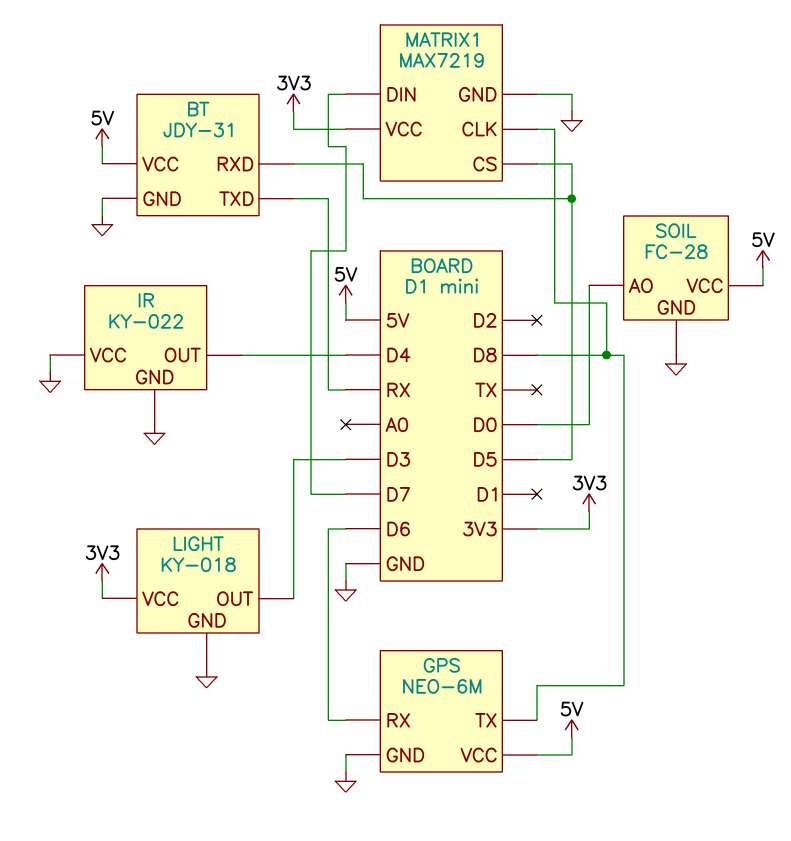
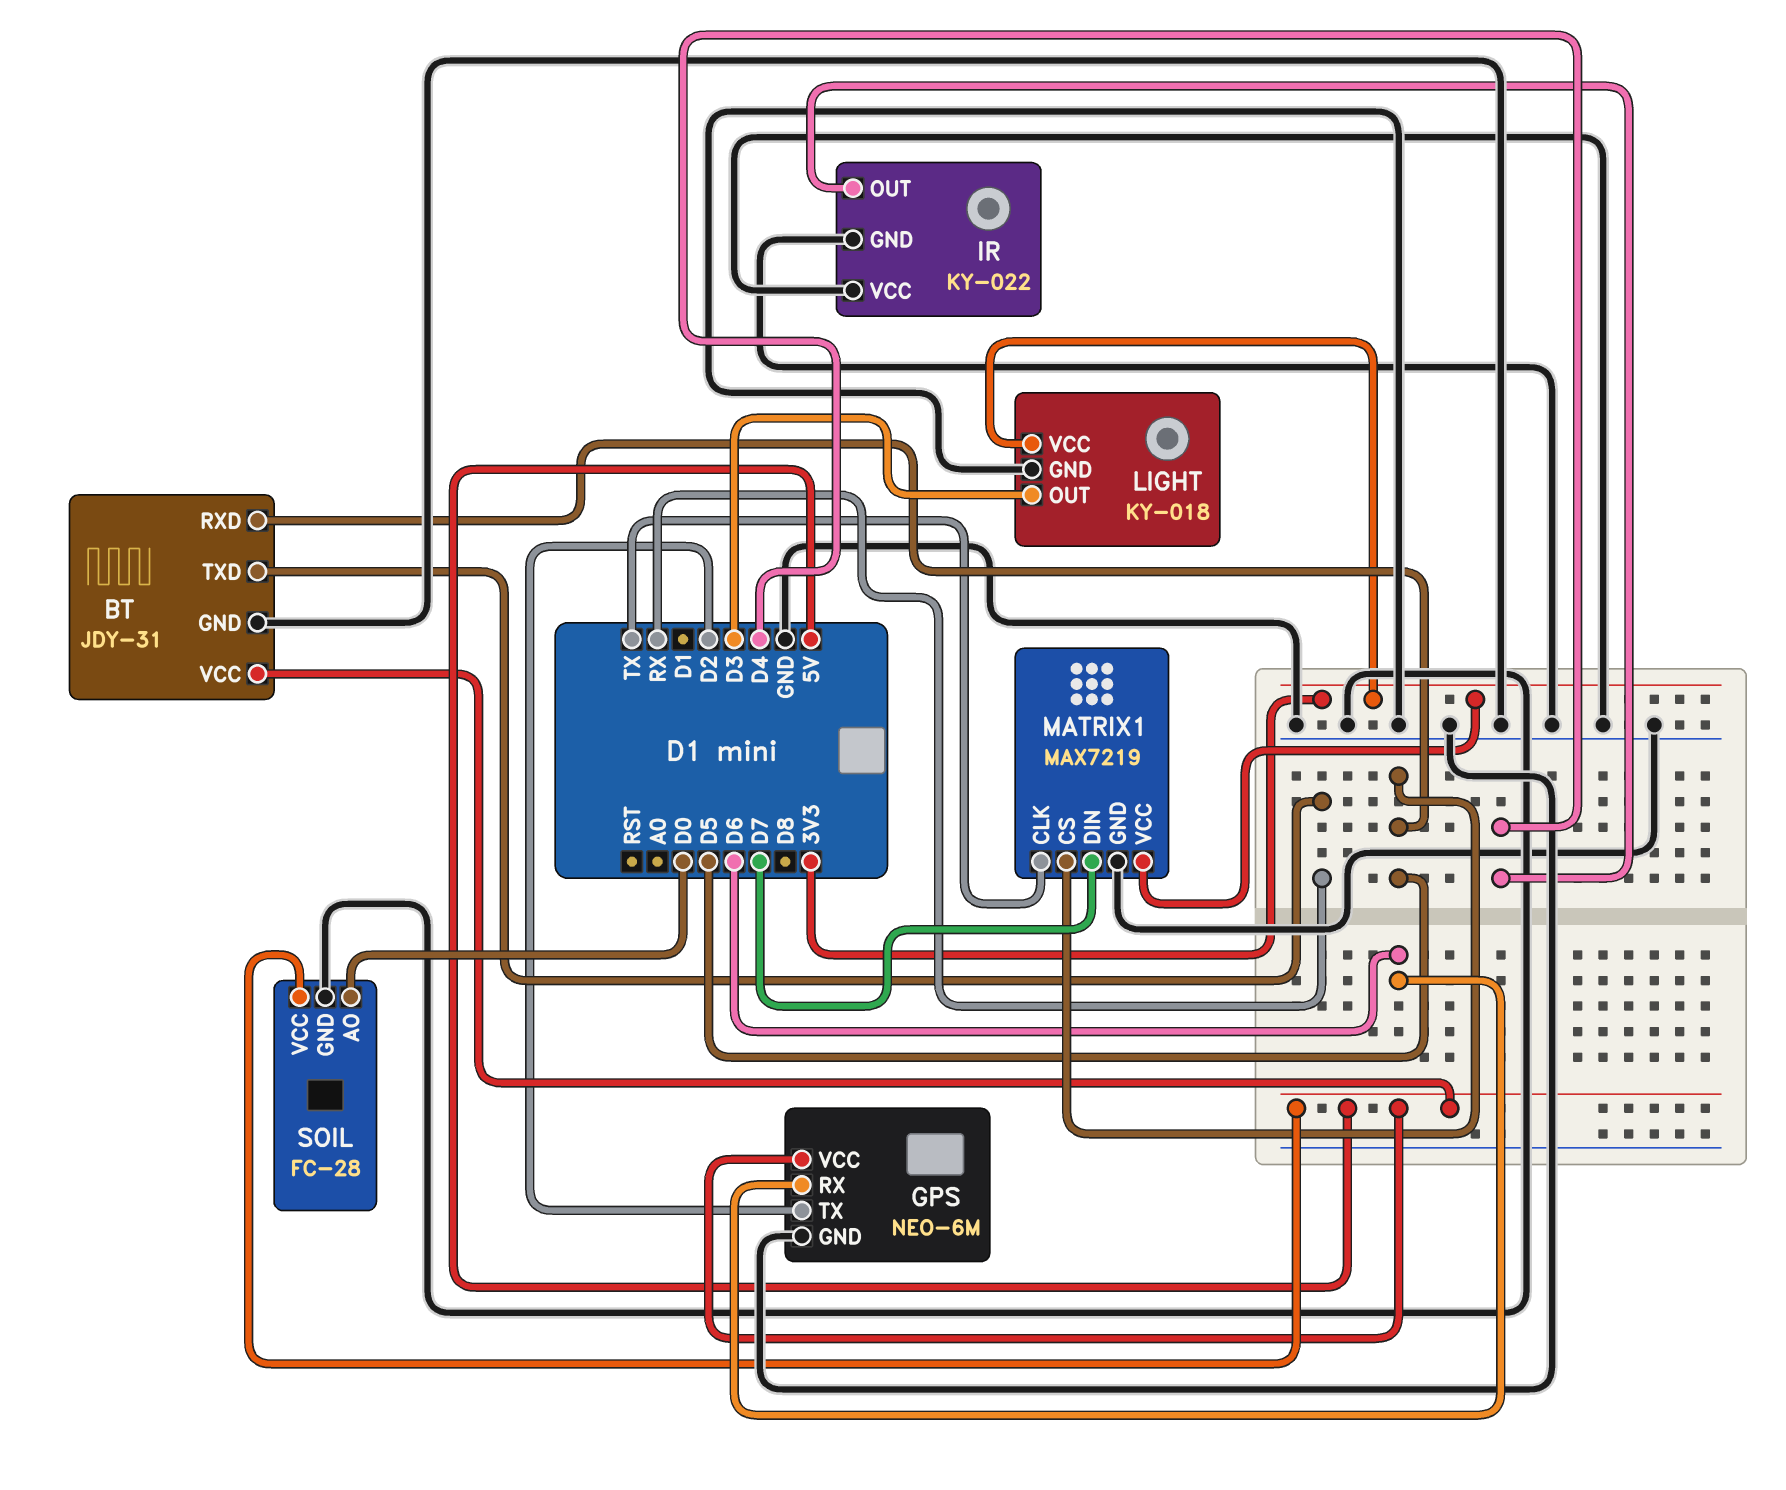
GPS pin TX: D8 -> D2
MATRIX1 pin CLK: D8 -> TX

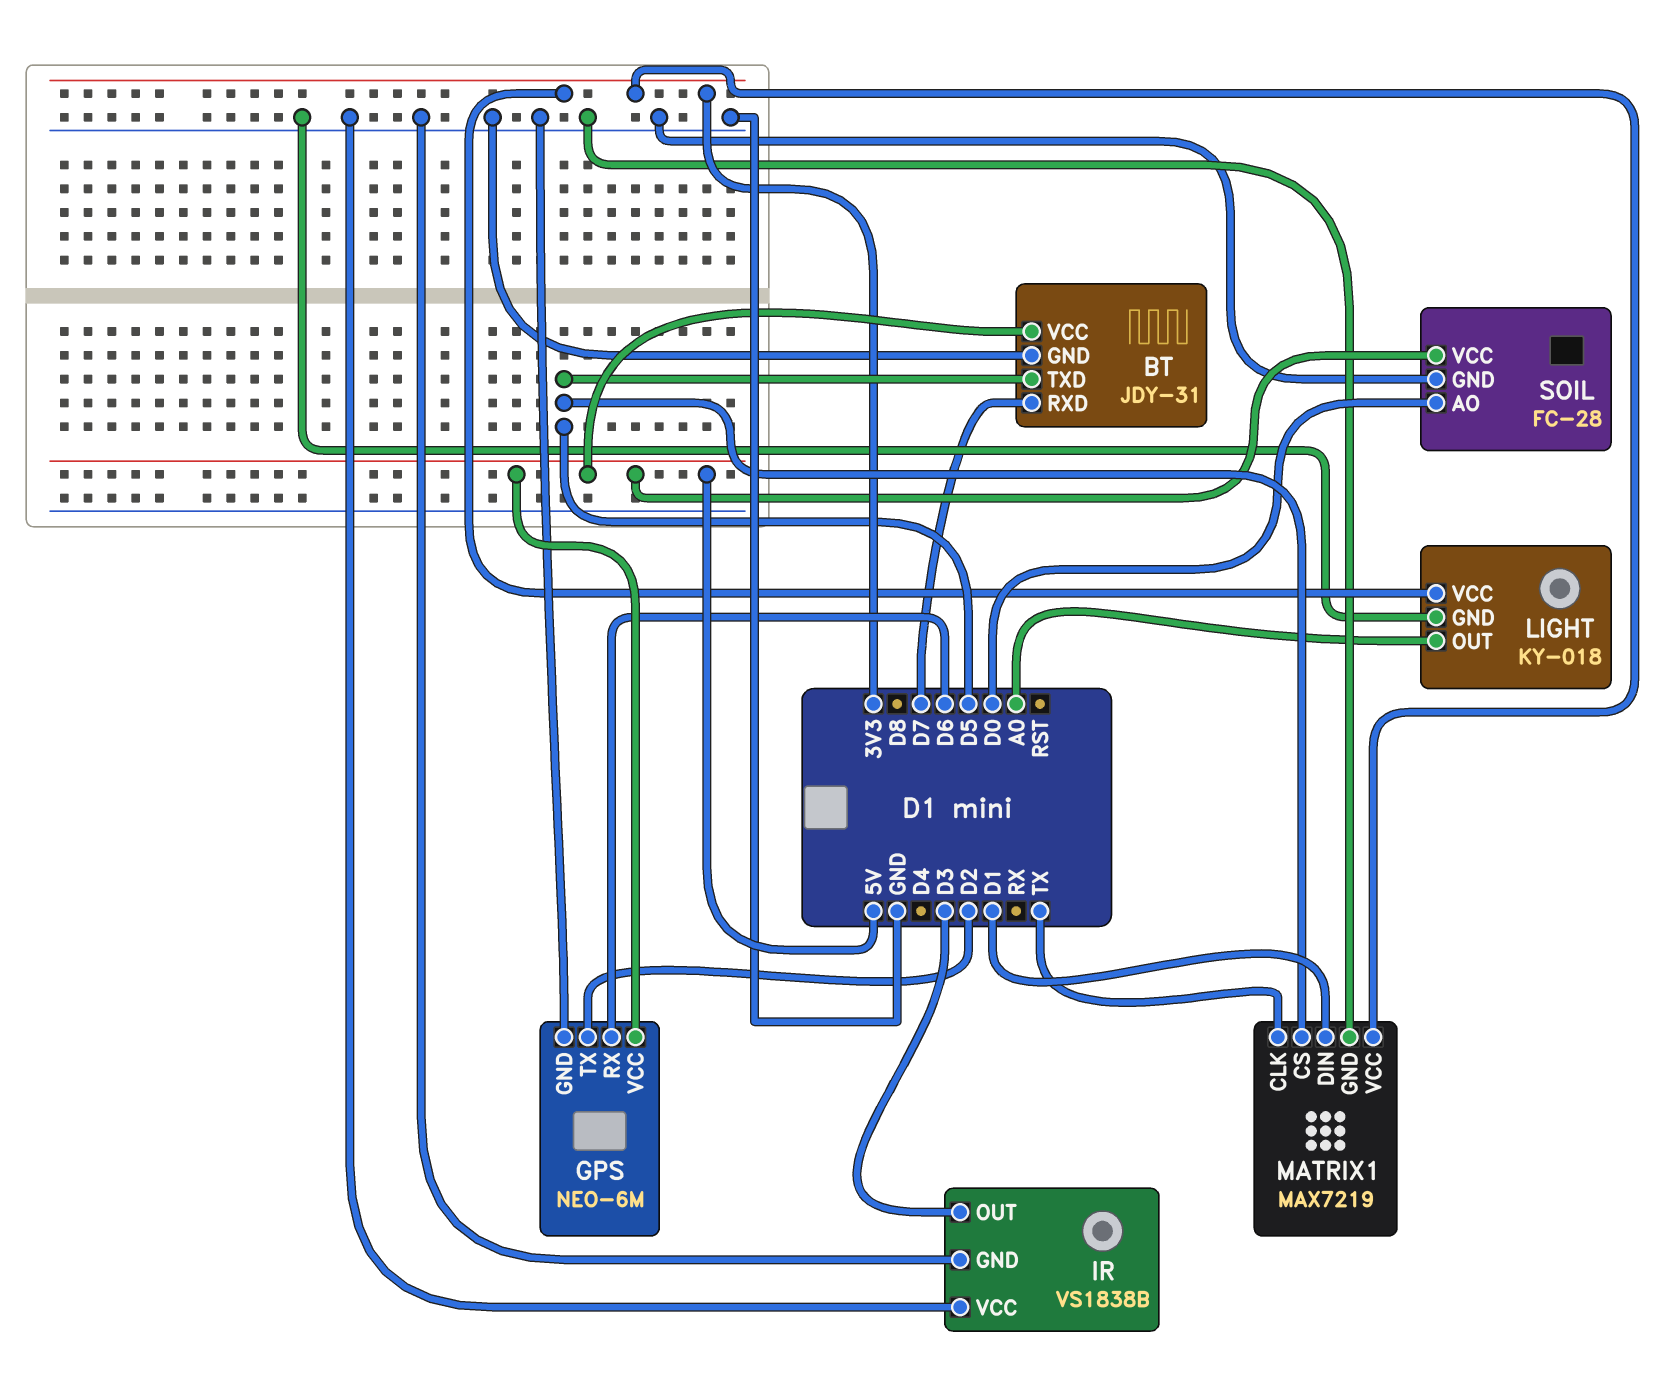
BT pin RXD: D5 -> D7
BT pin TXD: RX -> D5
IR: KY-022 -> VS1838B
IR pin OUT: D4 -> D3
LIGHT pin OUT: D3 -> A0
MATRIX1 pin DIN: D7 -> D1

